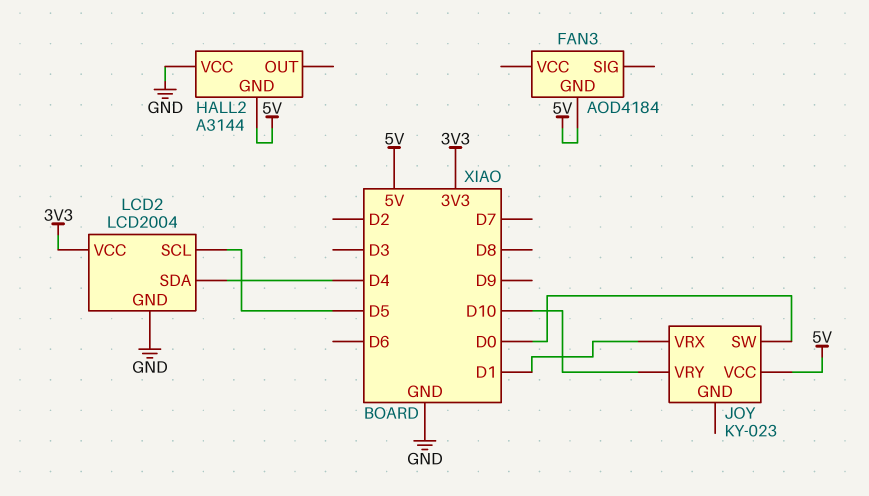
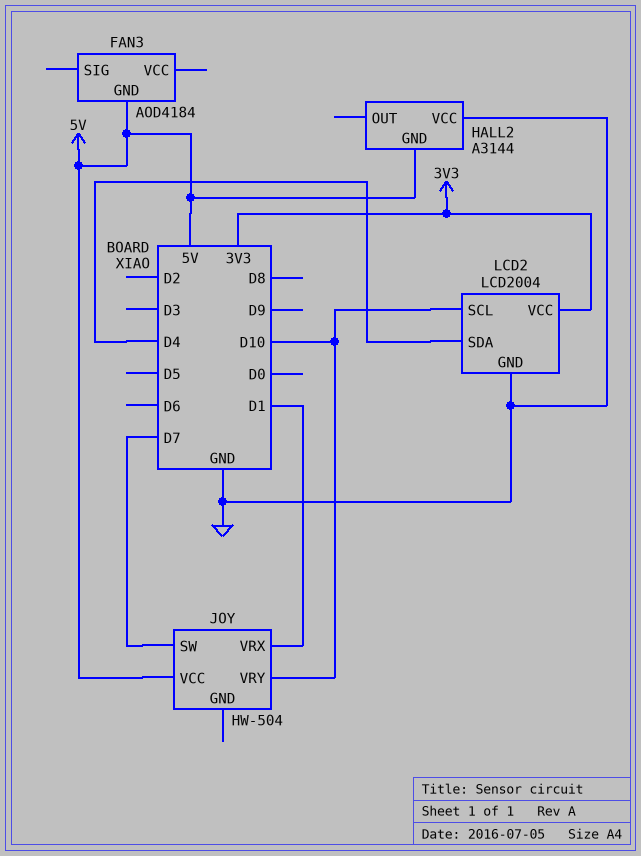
JOY: KY-023 -> HW-504
JOY pin SW: D0 -> D7
LCD2 pin SCL: D5 -> D10

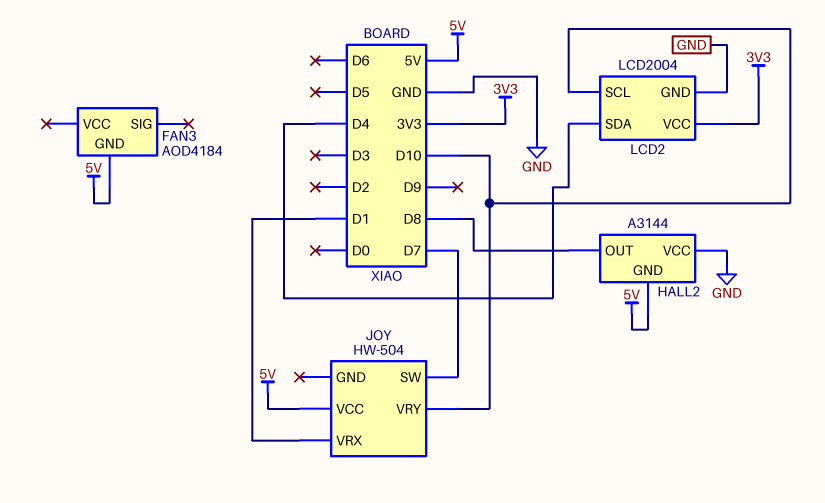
HALL2 pin OUT: none -> D8

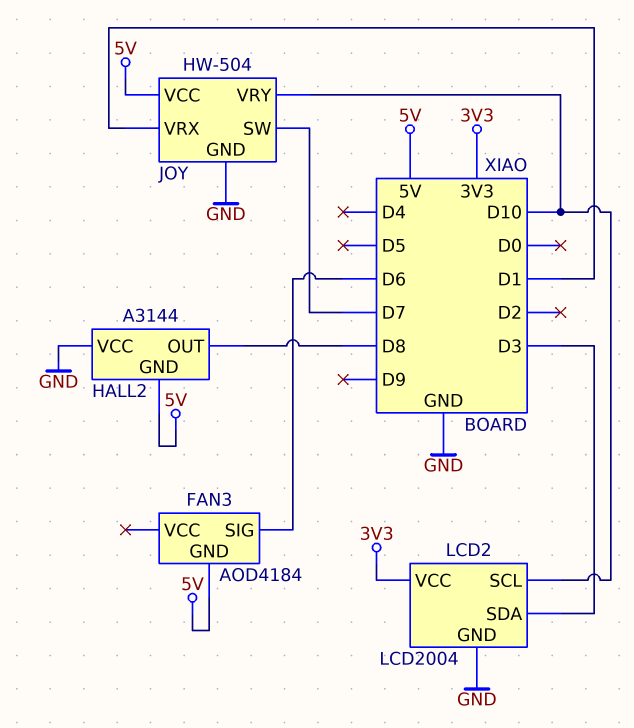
FAN3 pin SIG: none -> D6
JOY pin GND: none -> GND
LCD2 pin SDA: D4 -> D3

